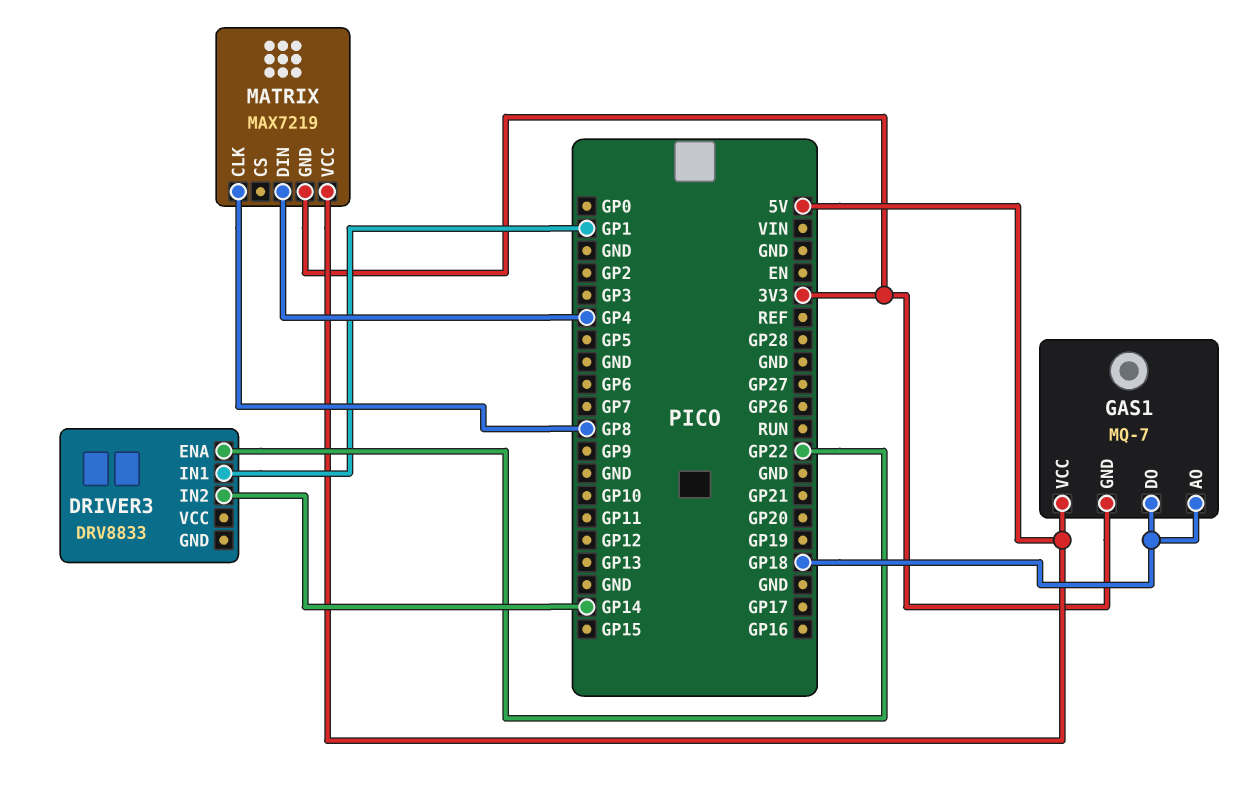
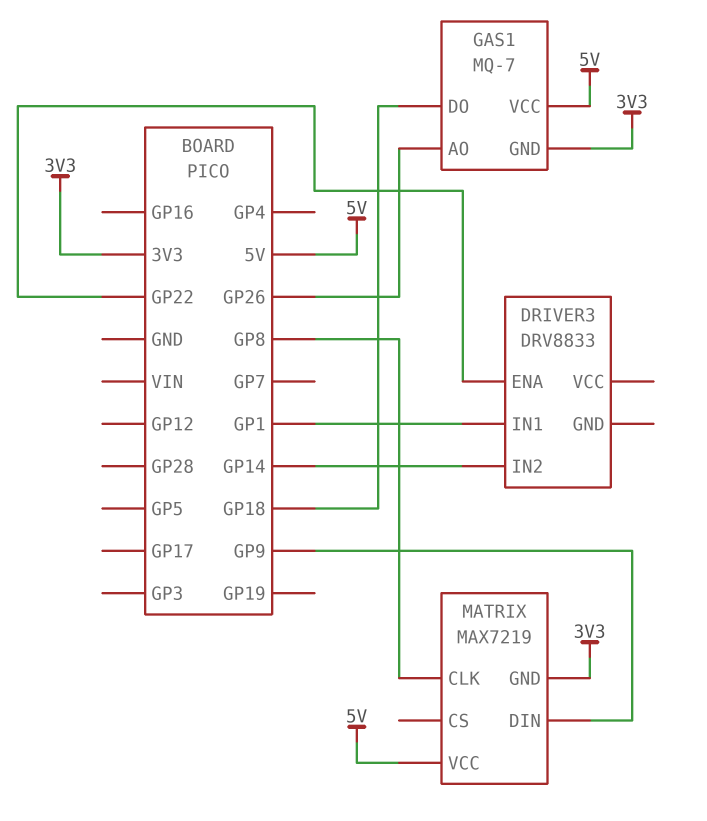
GAS1 pin AO: GP18 -> GP26
MATRIX pin DIN: GP4 -> GP9

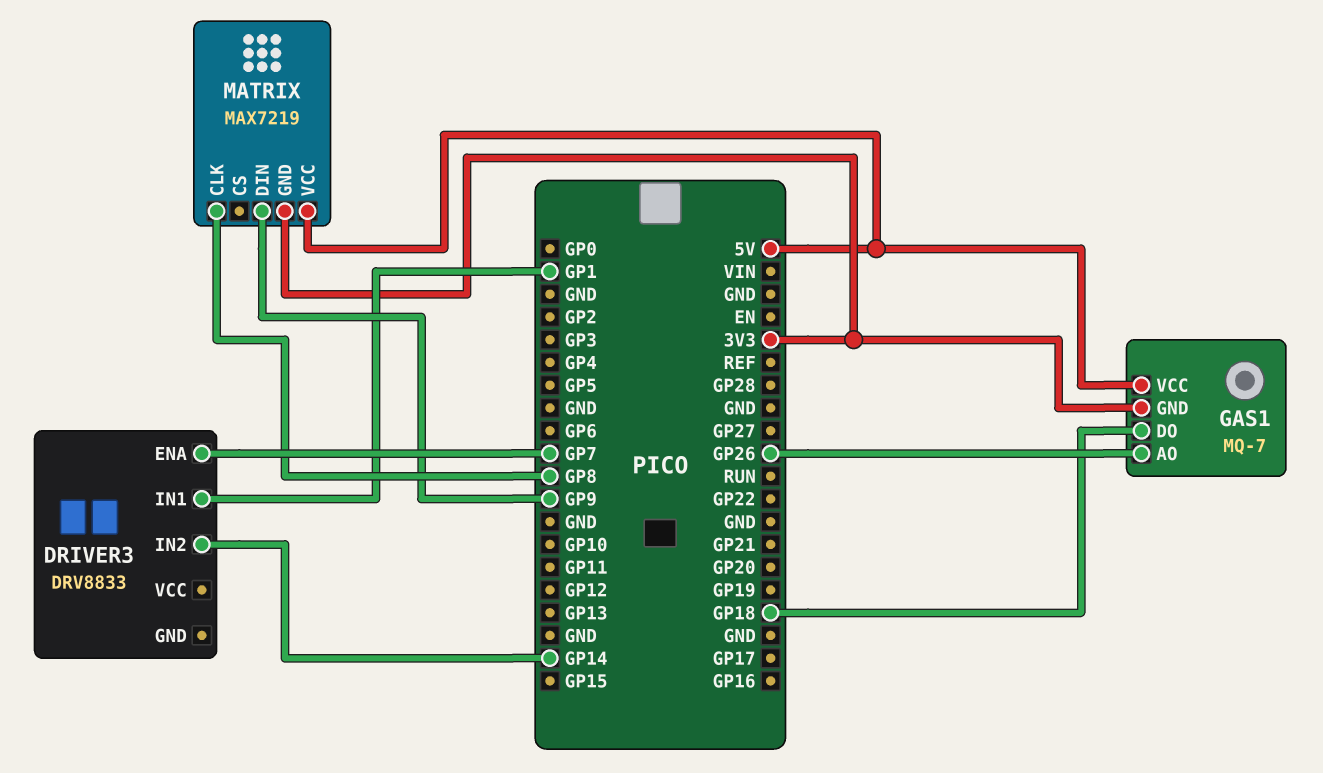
DRIVER3 pin ENA: GP22 -> GP7

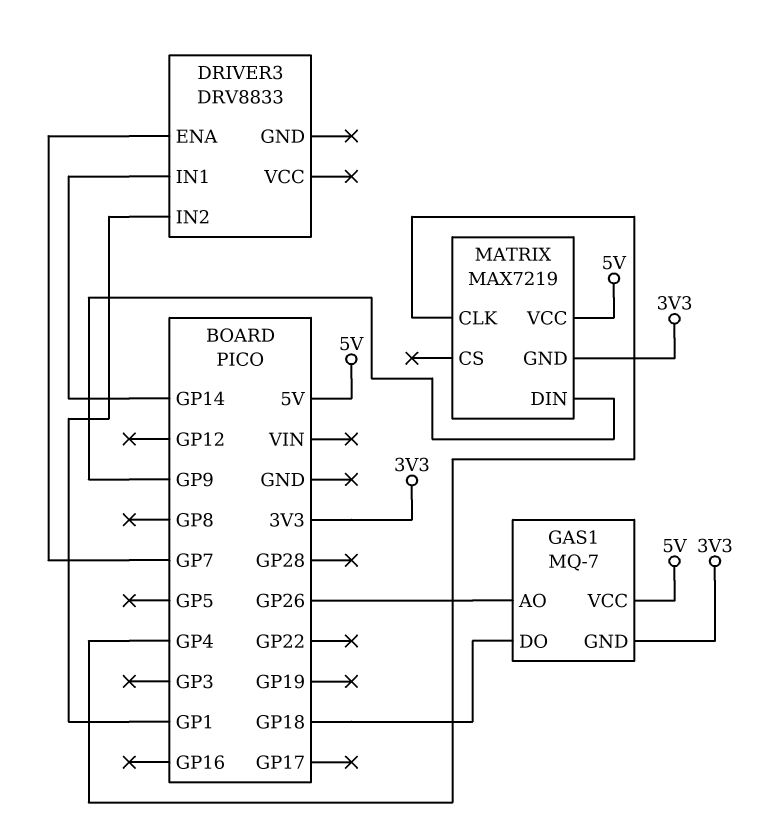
DRIVER3 pin IN1: GP1 -> GP14
DRIVER3 pin IN2: GP14 -> GP1
MATRIX pin CLK: GP8 -> GP4

